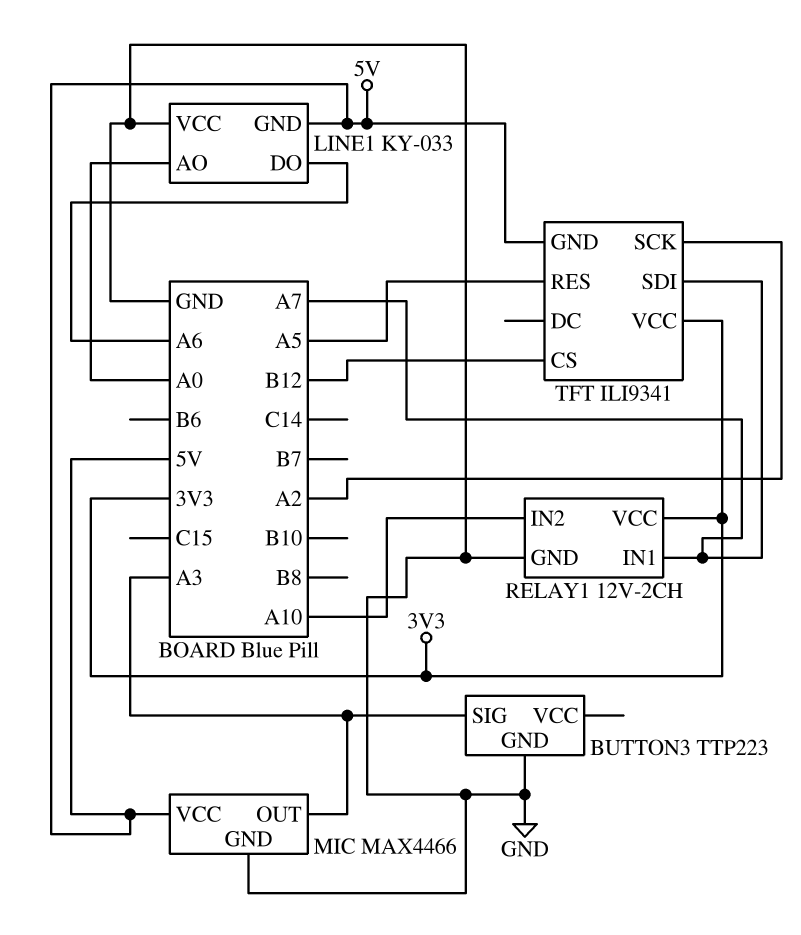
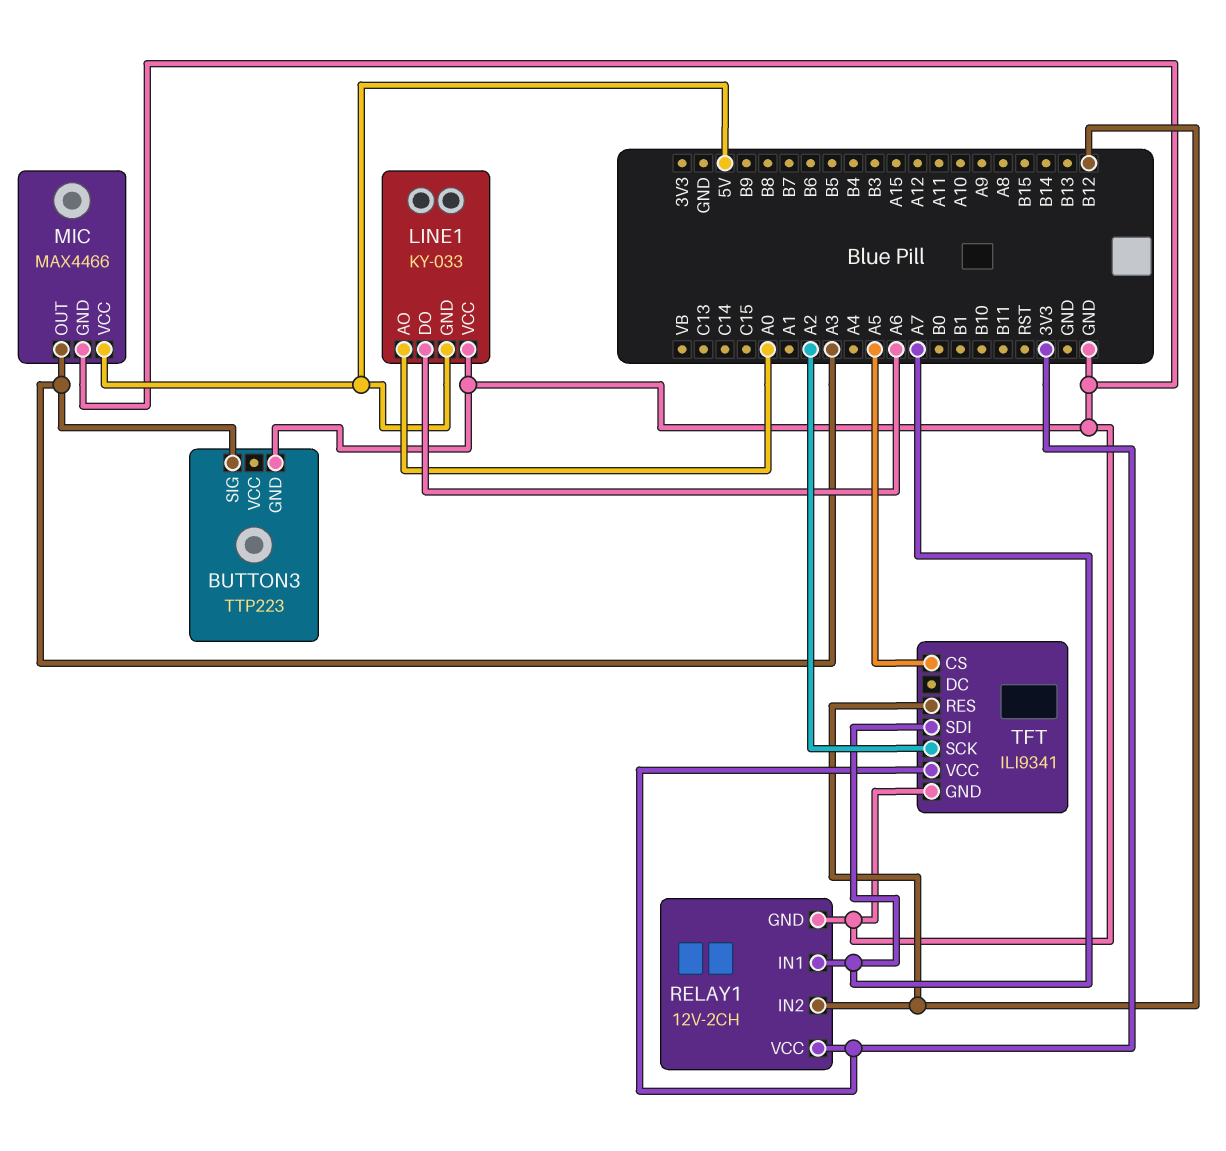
RELAY1 pin IN2: A10 -> B12
TFT pin CS: B12 -> A5
TFT pin GND: 5V -> GND
TFT pin RES: A5 -> B12

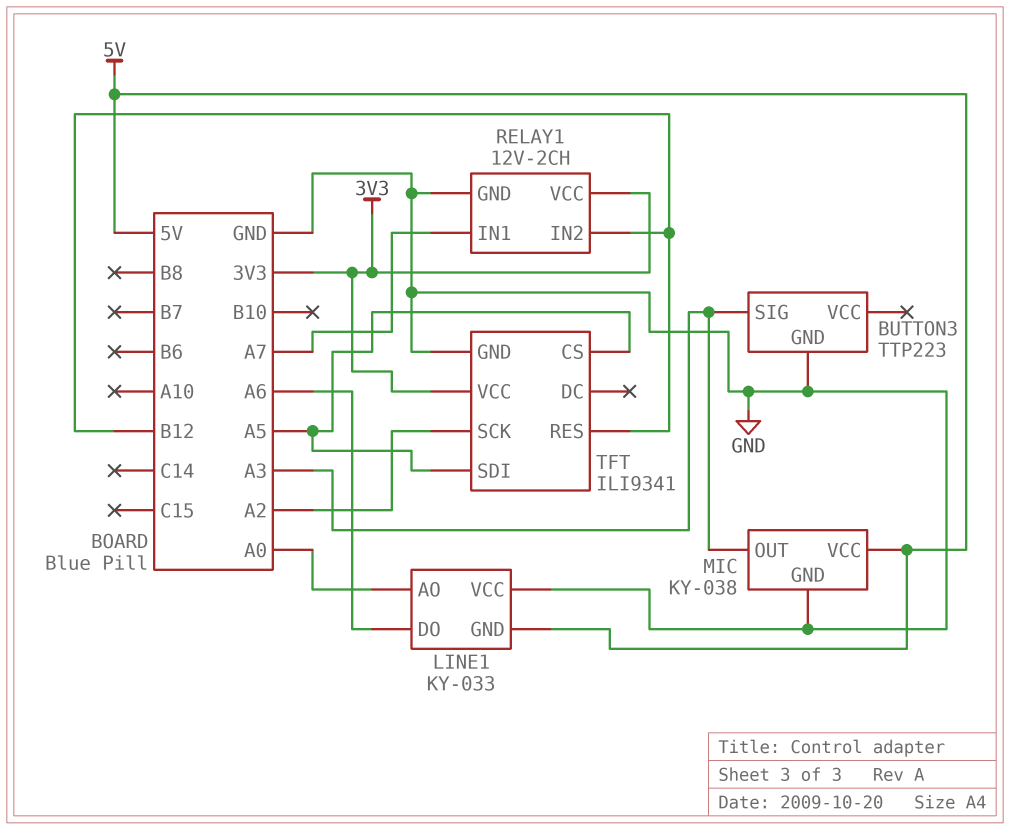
MIC: MAX4466 -> KY-038
TFT pin SDI: A7 -> A5

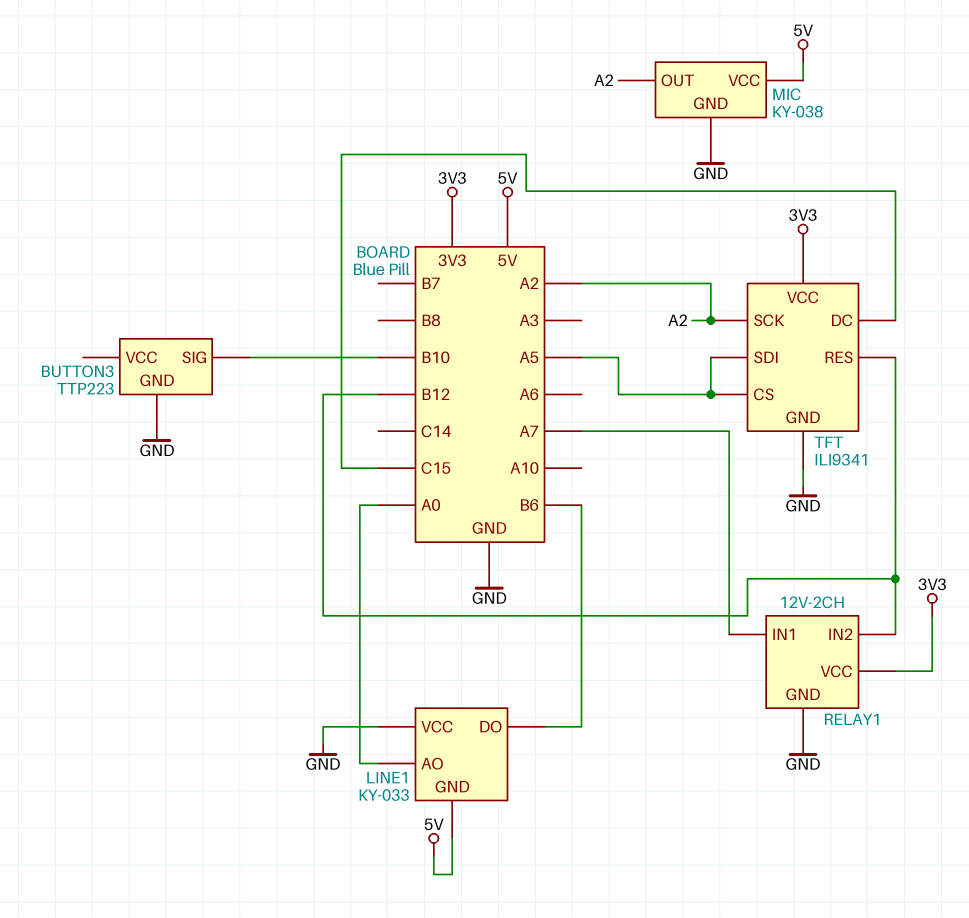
BUTTON3 pin SIG: A3 -> B10
LINE1 pin DO: A6 -> B6
MIC pin OUT: A3 -> A2
TFT pin DC: none -> C15

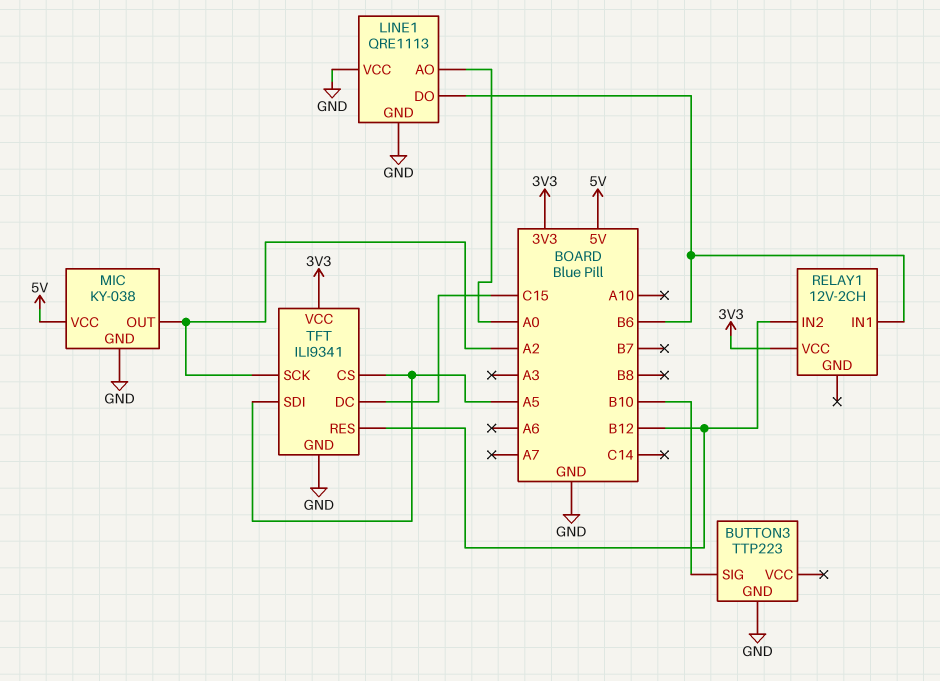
LINE1: KY-033 -> QRE1113
LINE1 pin GND: 5V -> GND
RELAY1 pin GND: GND -> none
RELAY1 pin IN1: A7 -> B6

